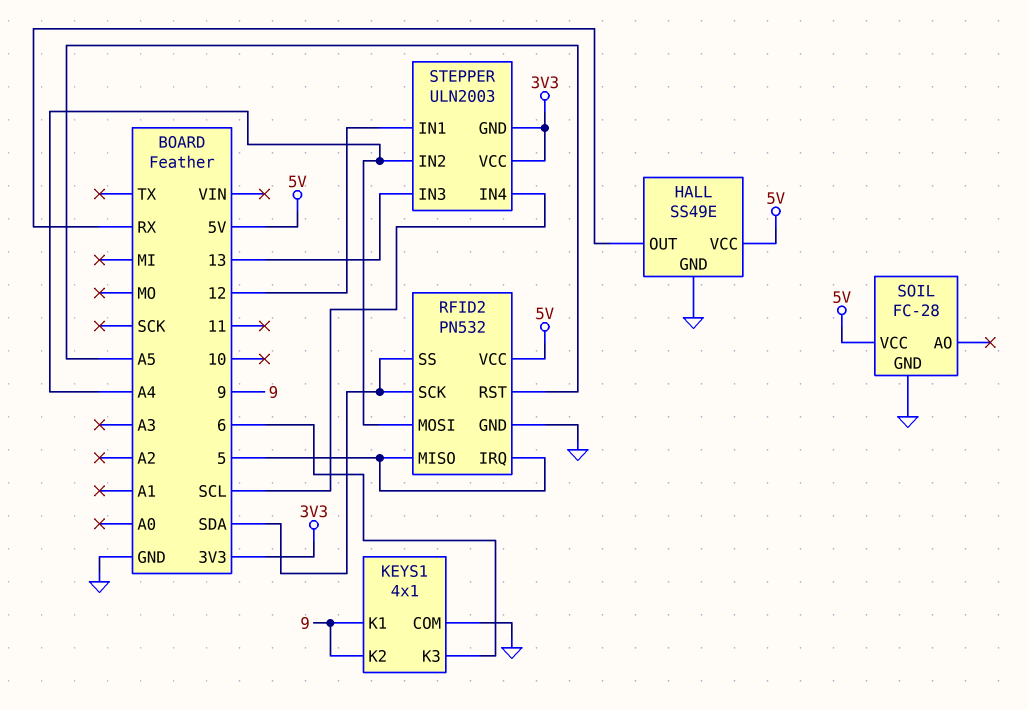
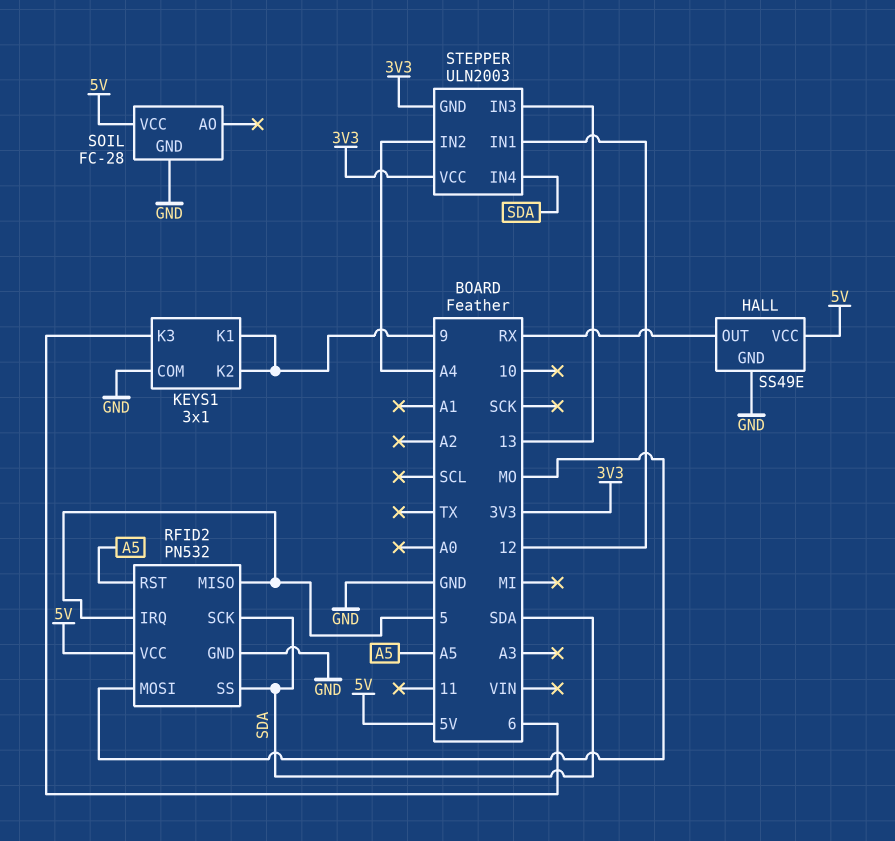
KEYS1: 4x1 -> 3x1
RFID2 pin MOSI: A4 -> MO
STEPPER pin IN4: SCL -> SDA

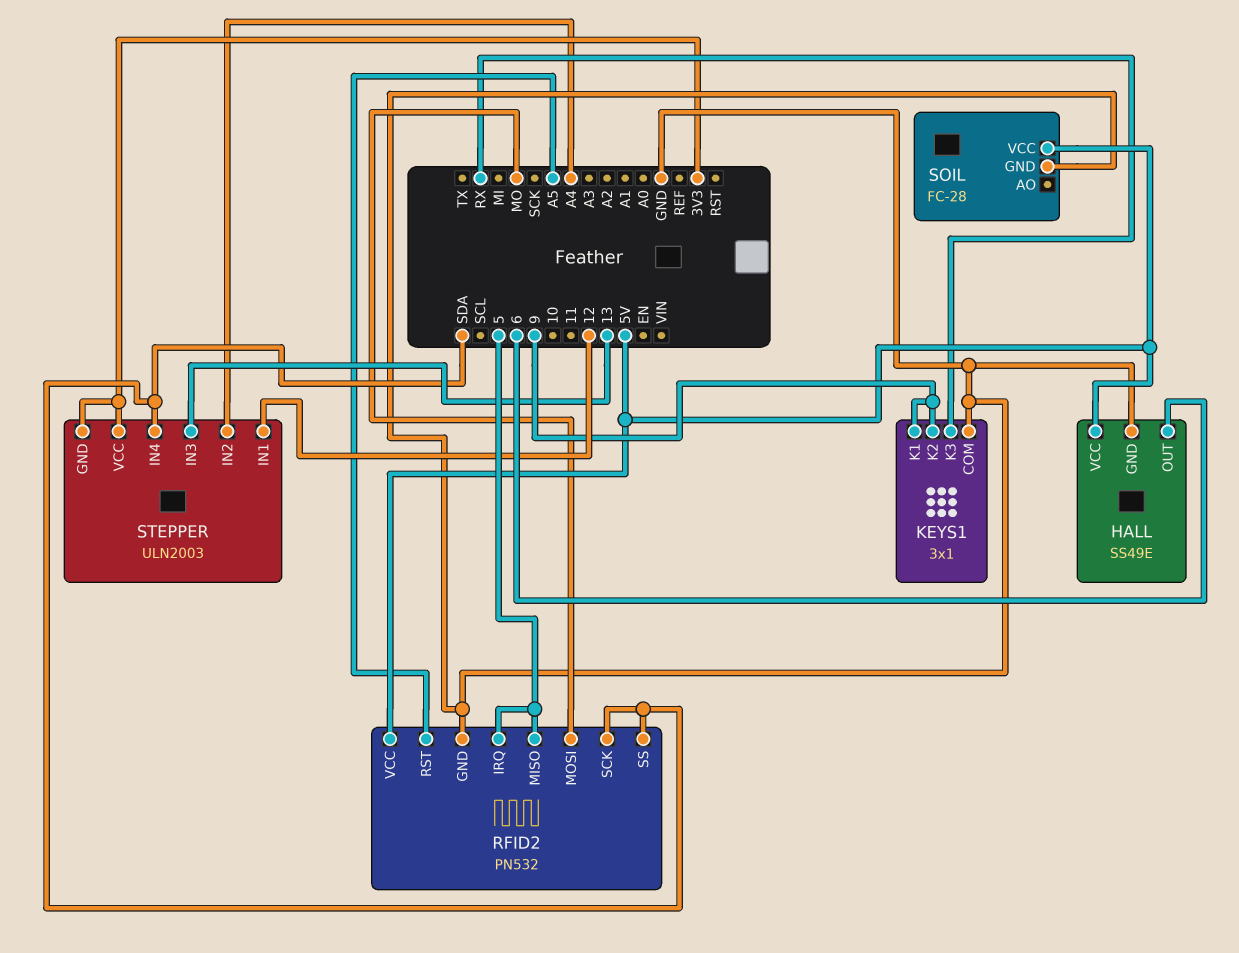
HALL pin OUT: RX -> 6
KEYS1 pin K3: 6 -> RX

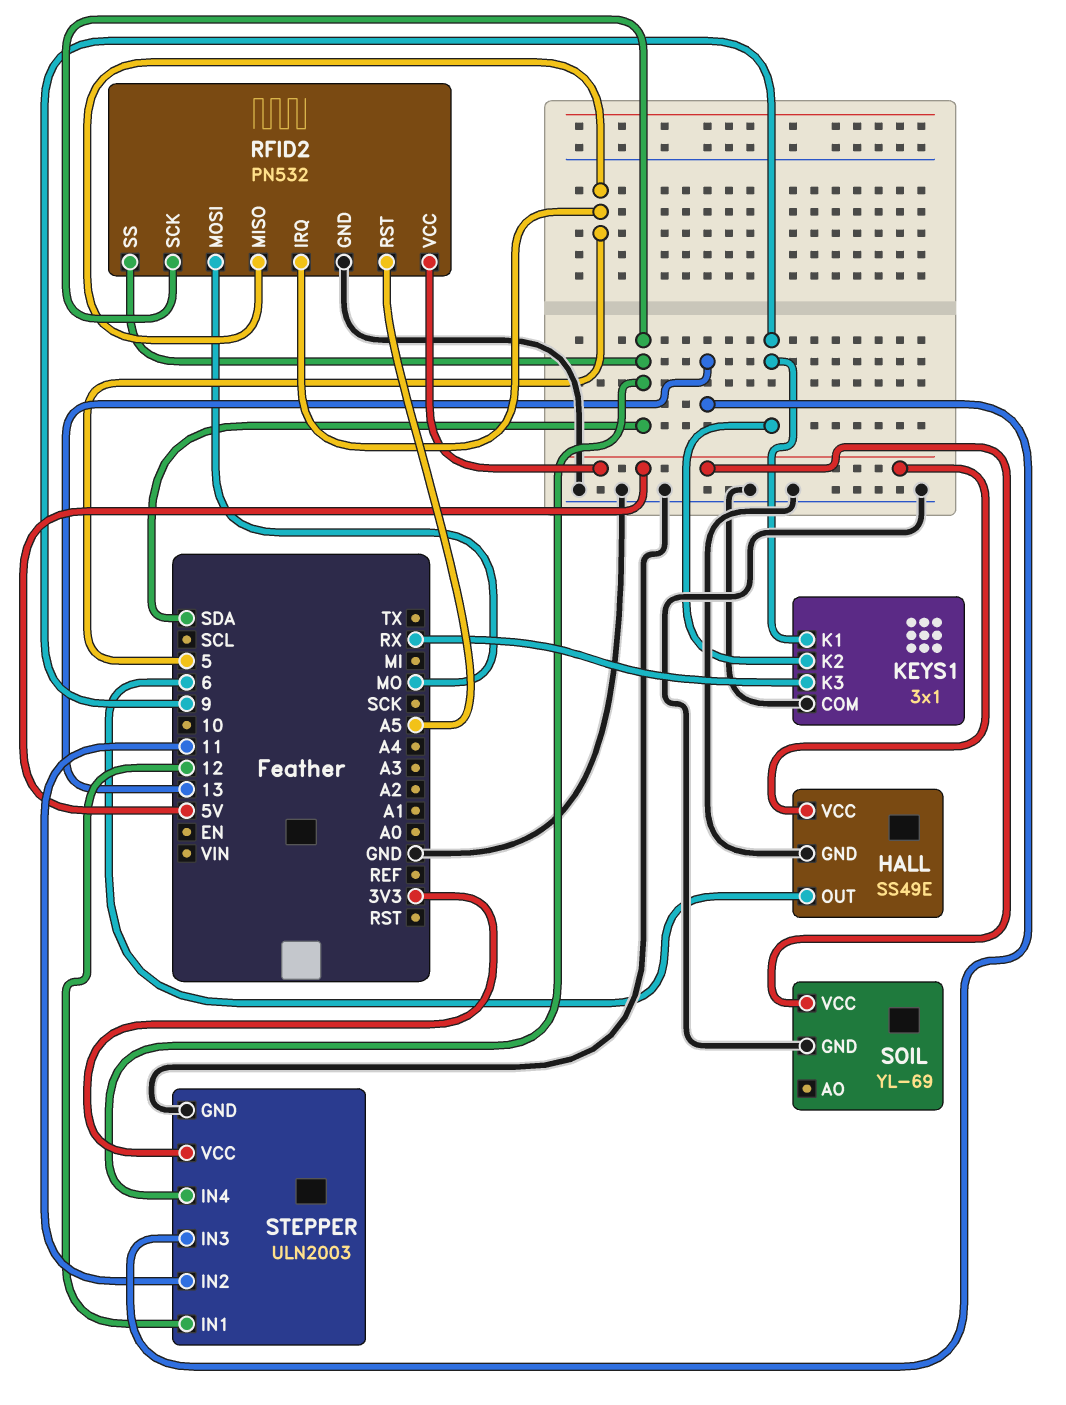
SOIL: FC-28 -> YL-69
STEPPER pin GND: 3V3 -> GND
STEPPER pin IN2: A4 -> 11

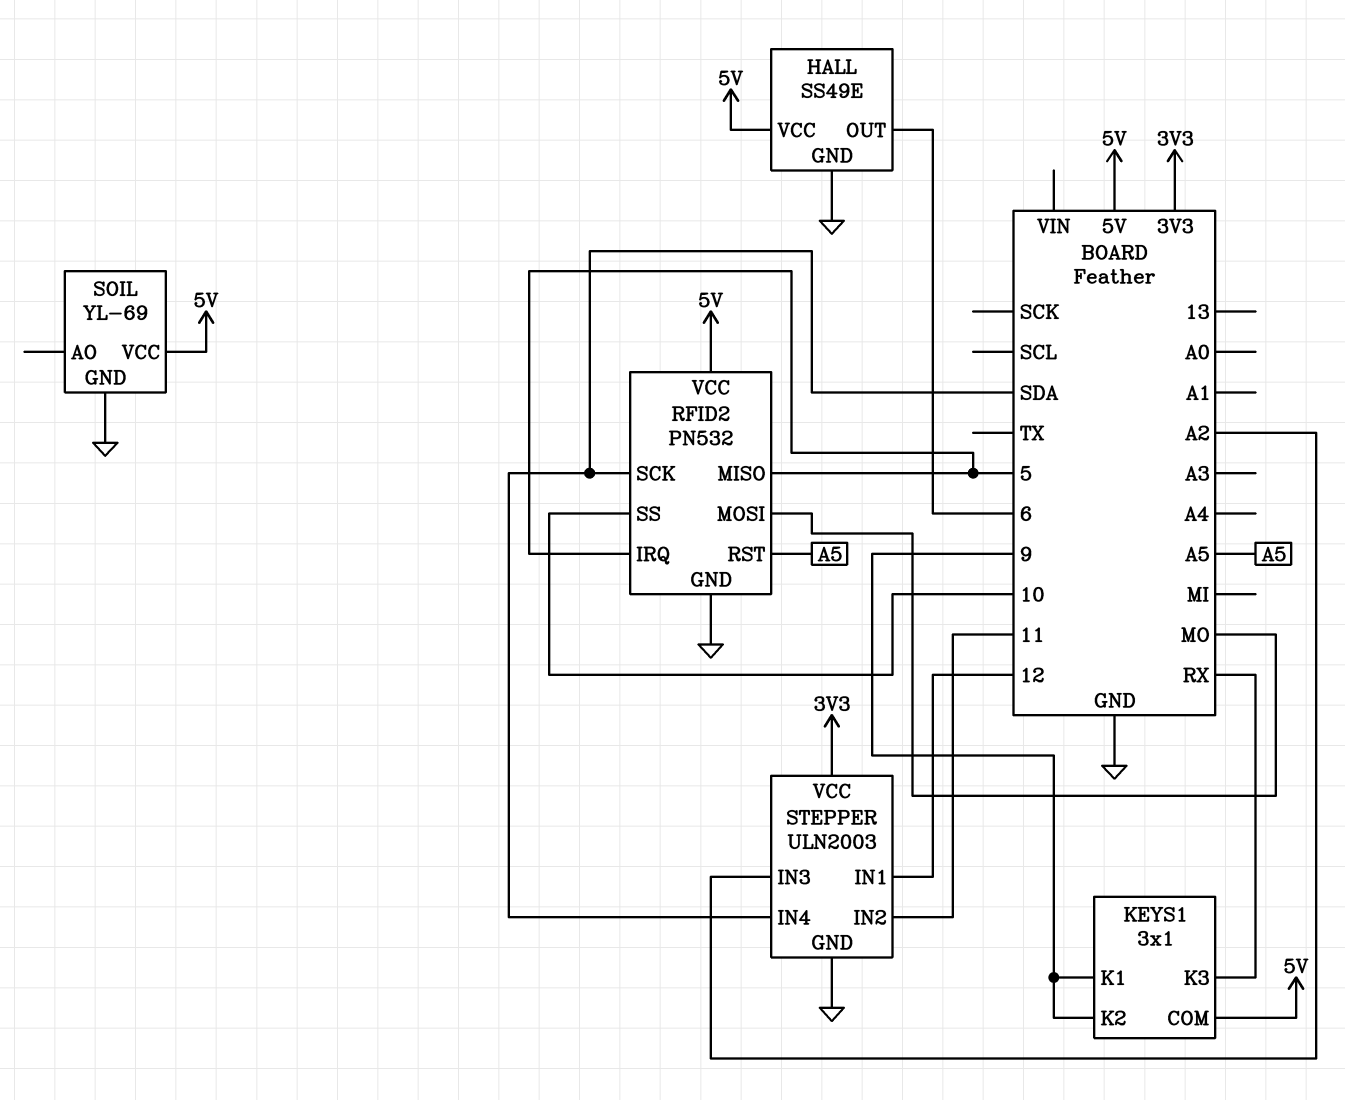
KEYS1 pin COM: GND -> 5V
RFID2 pin SS: SDA -> 10
STEPPER pin IN3: 13 -> A2

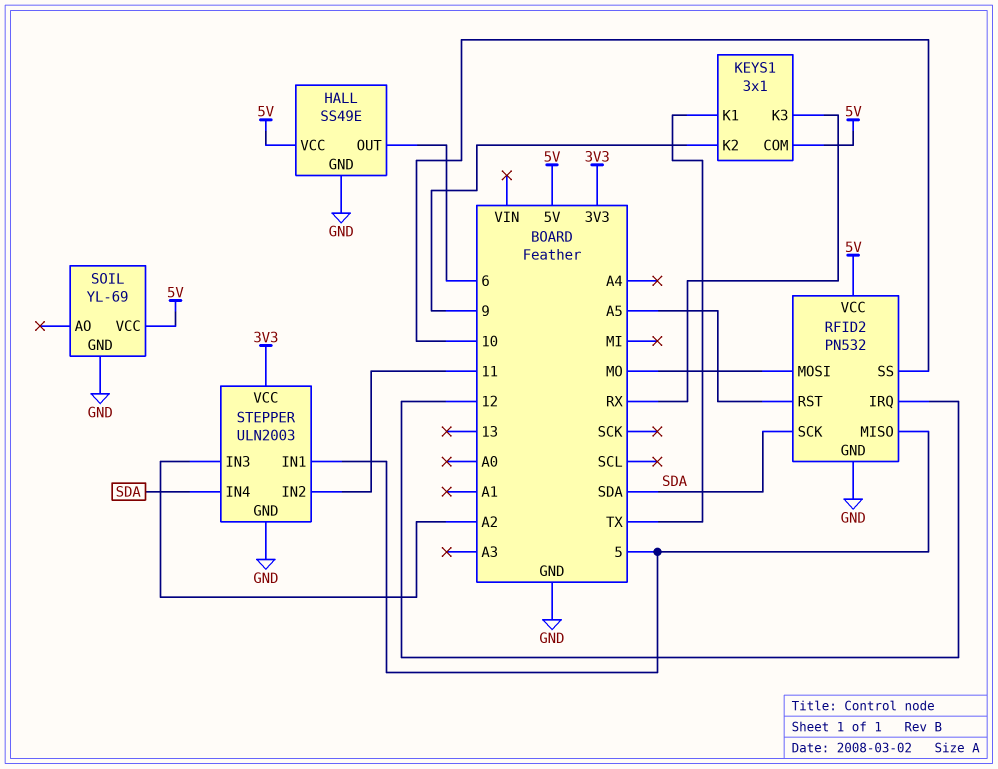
KEYS1 pin K1: 9 -> TX
RFID2 pin IRQ: 5 -> 12
STEPPER pin IN1: 12 -> 5

